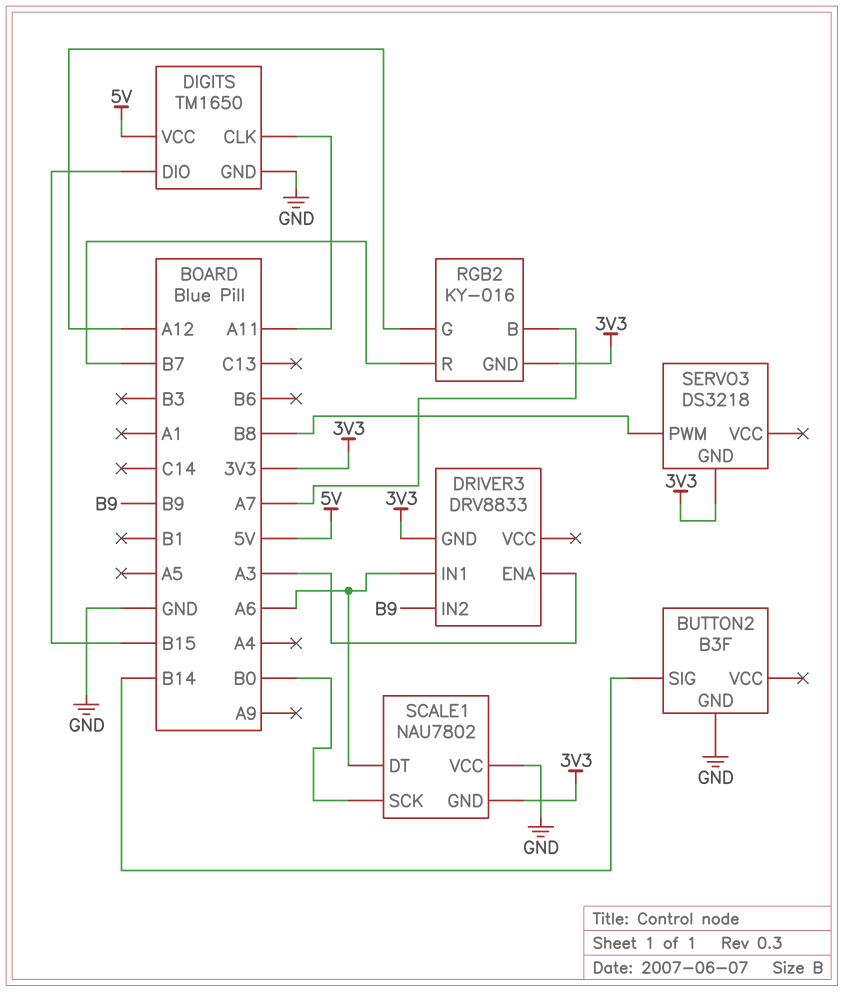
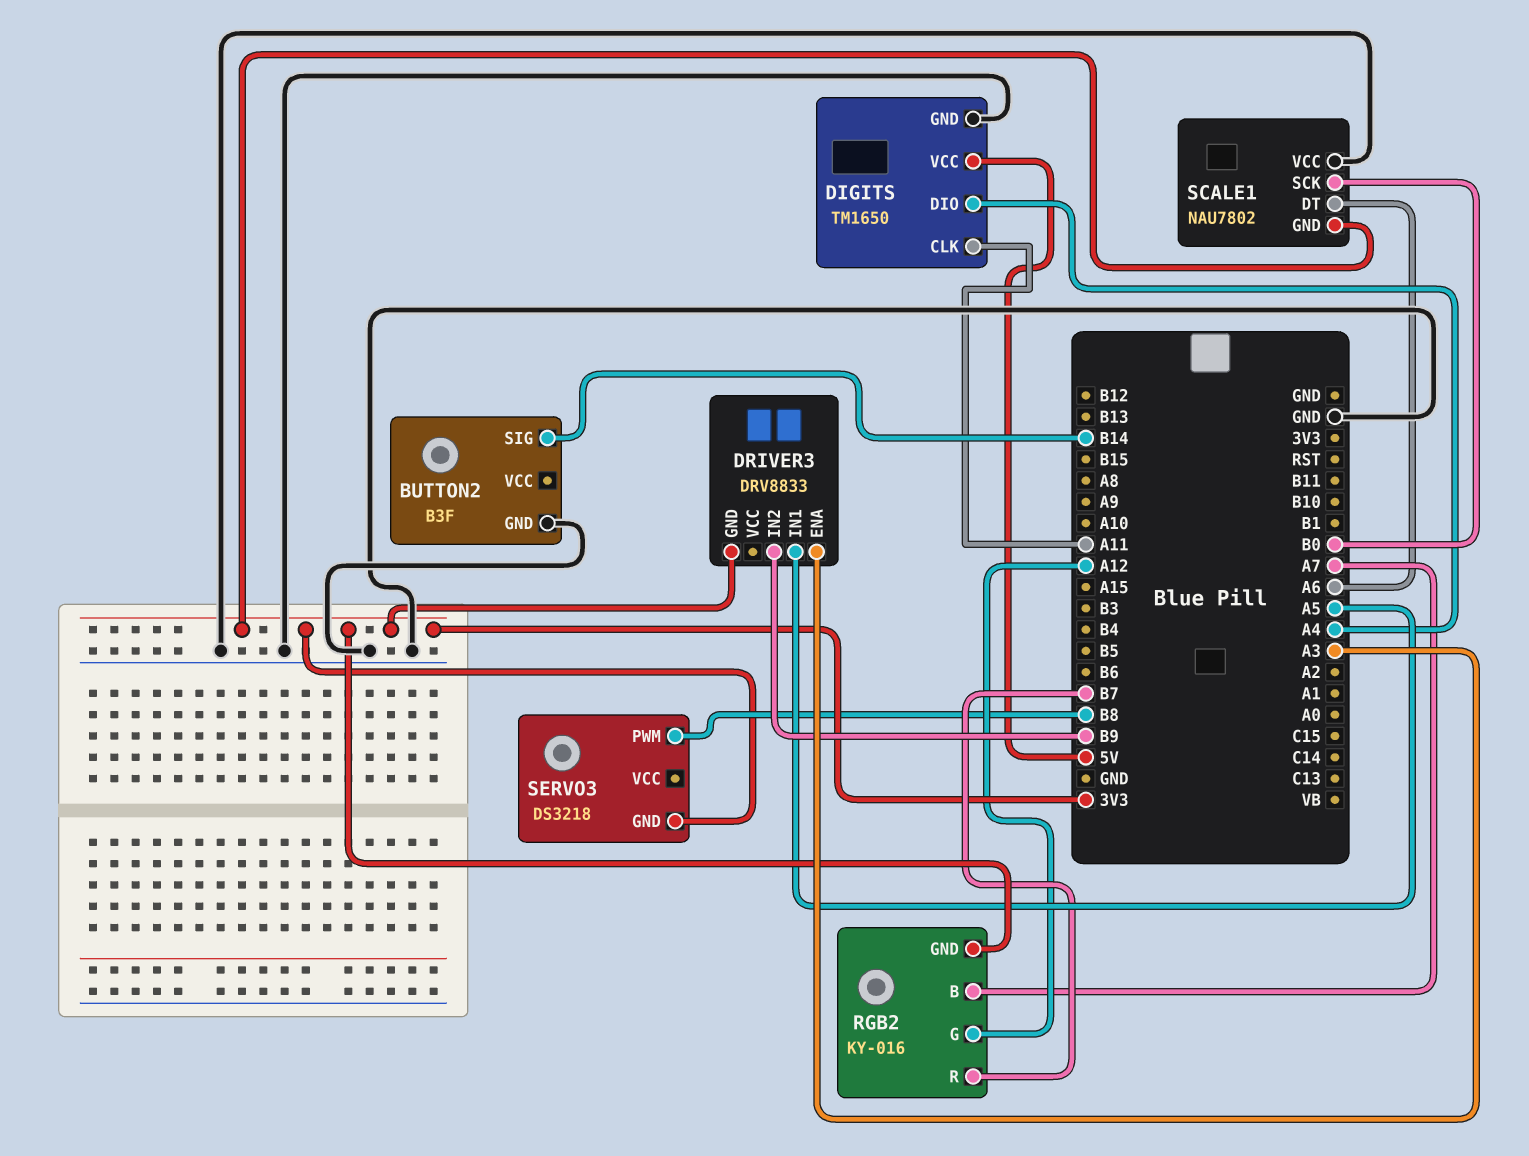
DIGITS pin DIO: B15 -> A4
DRIVER3 pin IN1: A6 -> A5

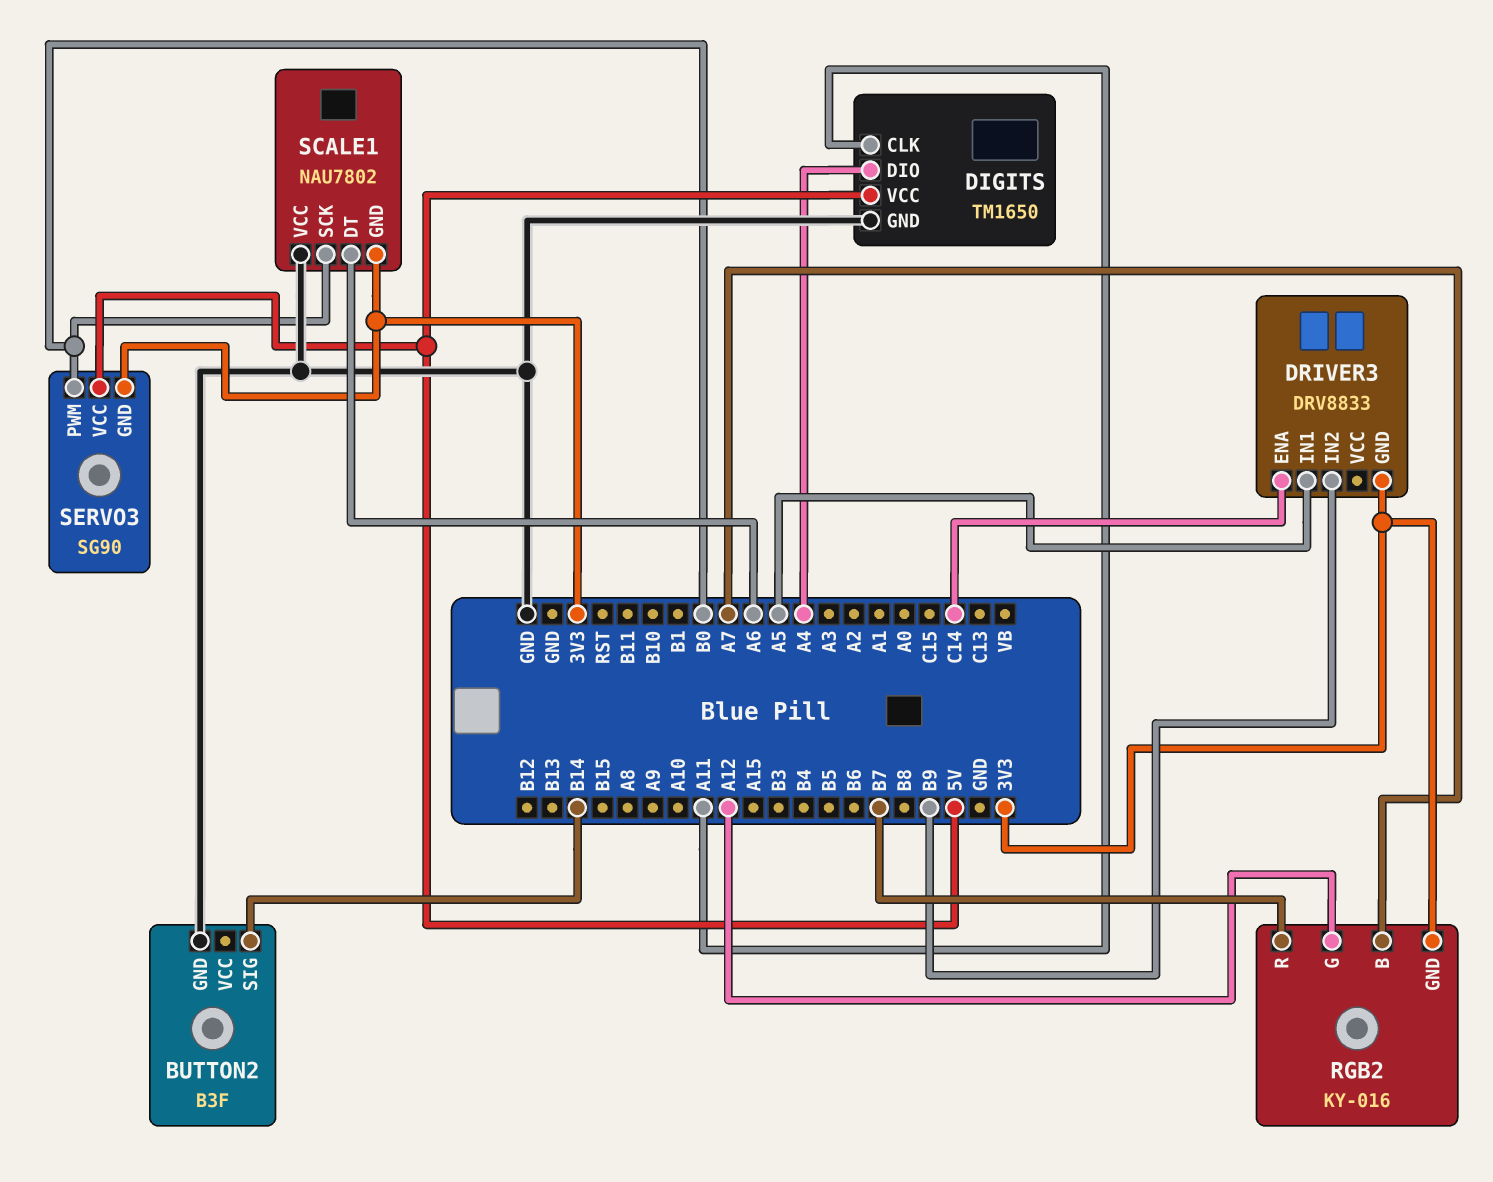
DRIVER3 pin ENA: A3 -> C14
SERVO3: DS3218 -> SG90
SERVO3 pin PWM: B8 -> B0
SERVO3 pin VCC: none -> 5V

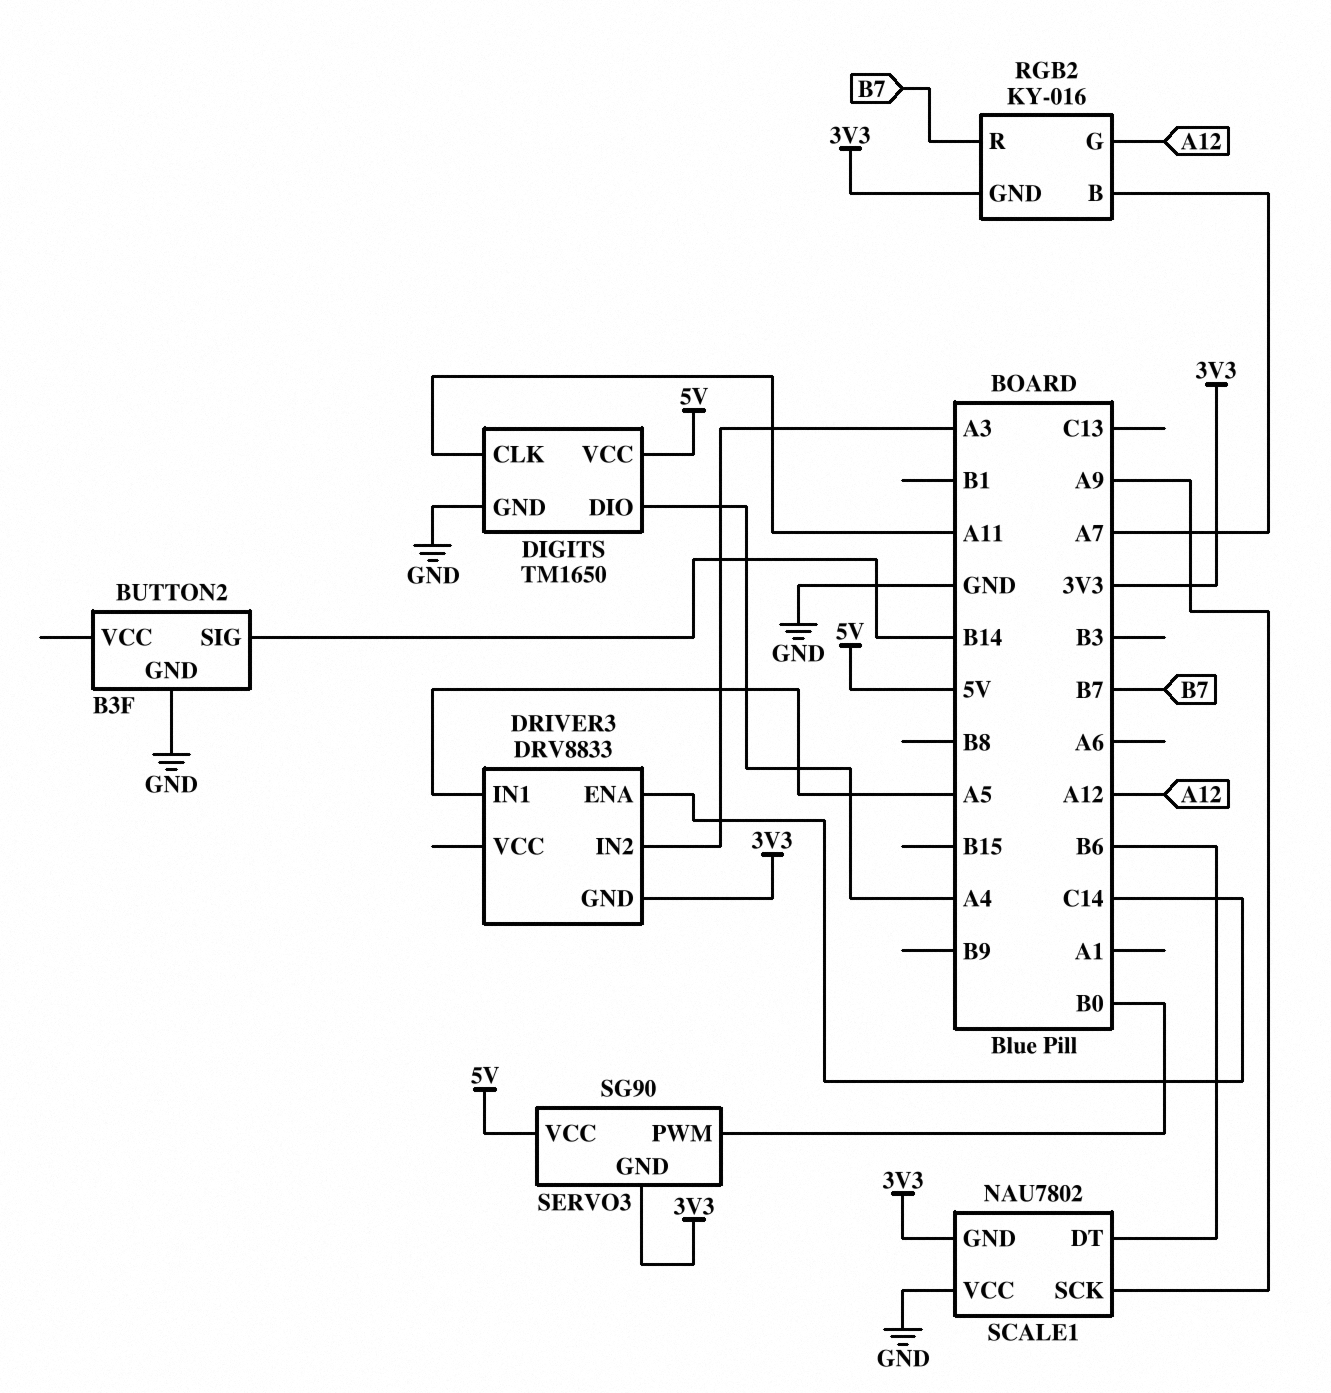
DRIVER3 pin IN2: B9 -> A3
SCALE1 pin DT: A6 -> B6
SCALE1 pin SCK: B0 -> A9

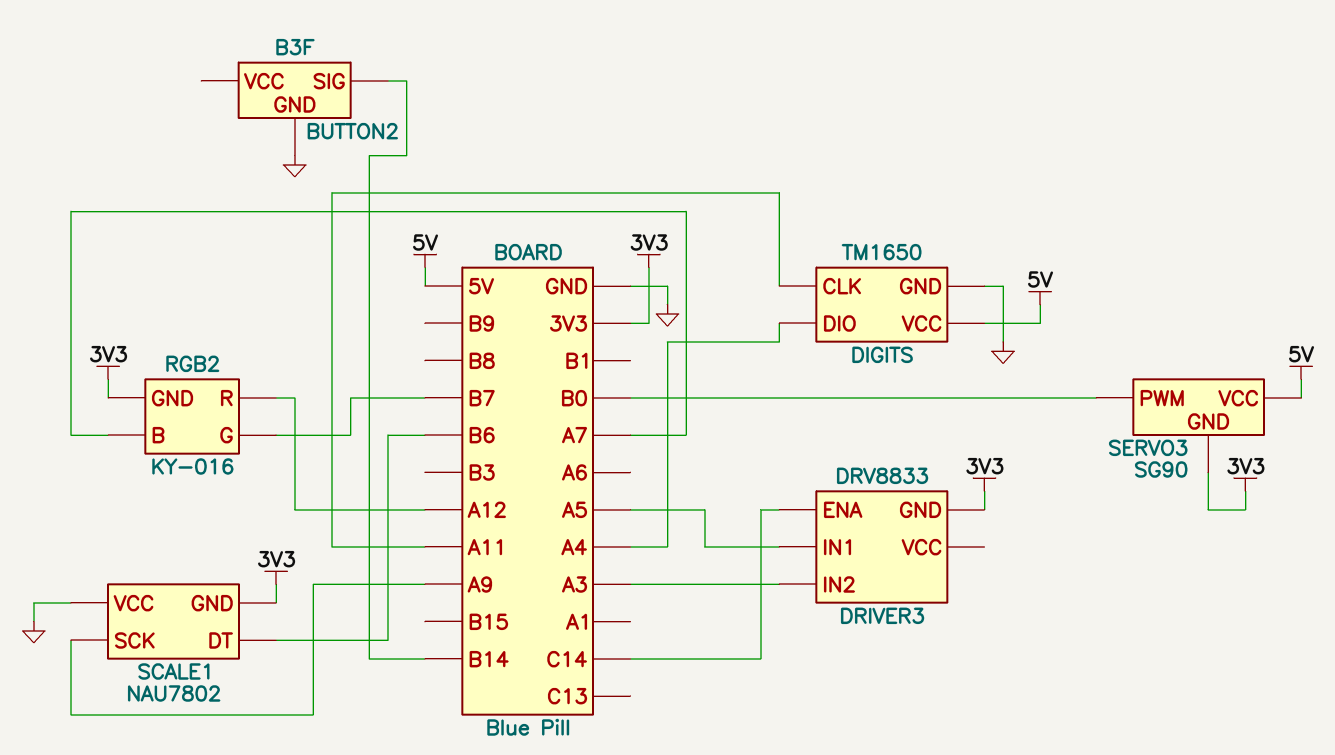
RGB2 pin G: A12 -> B7
RGB2 pin R: B7 -> A12

